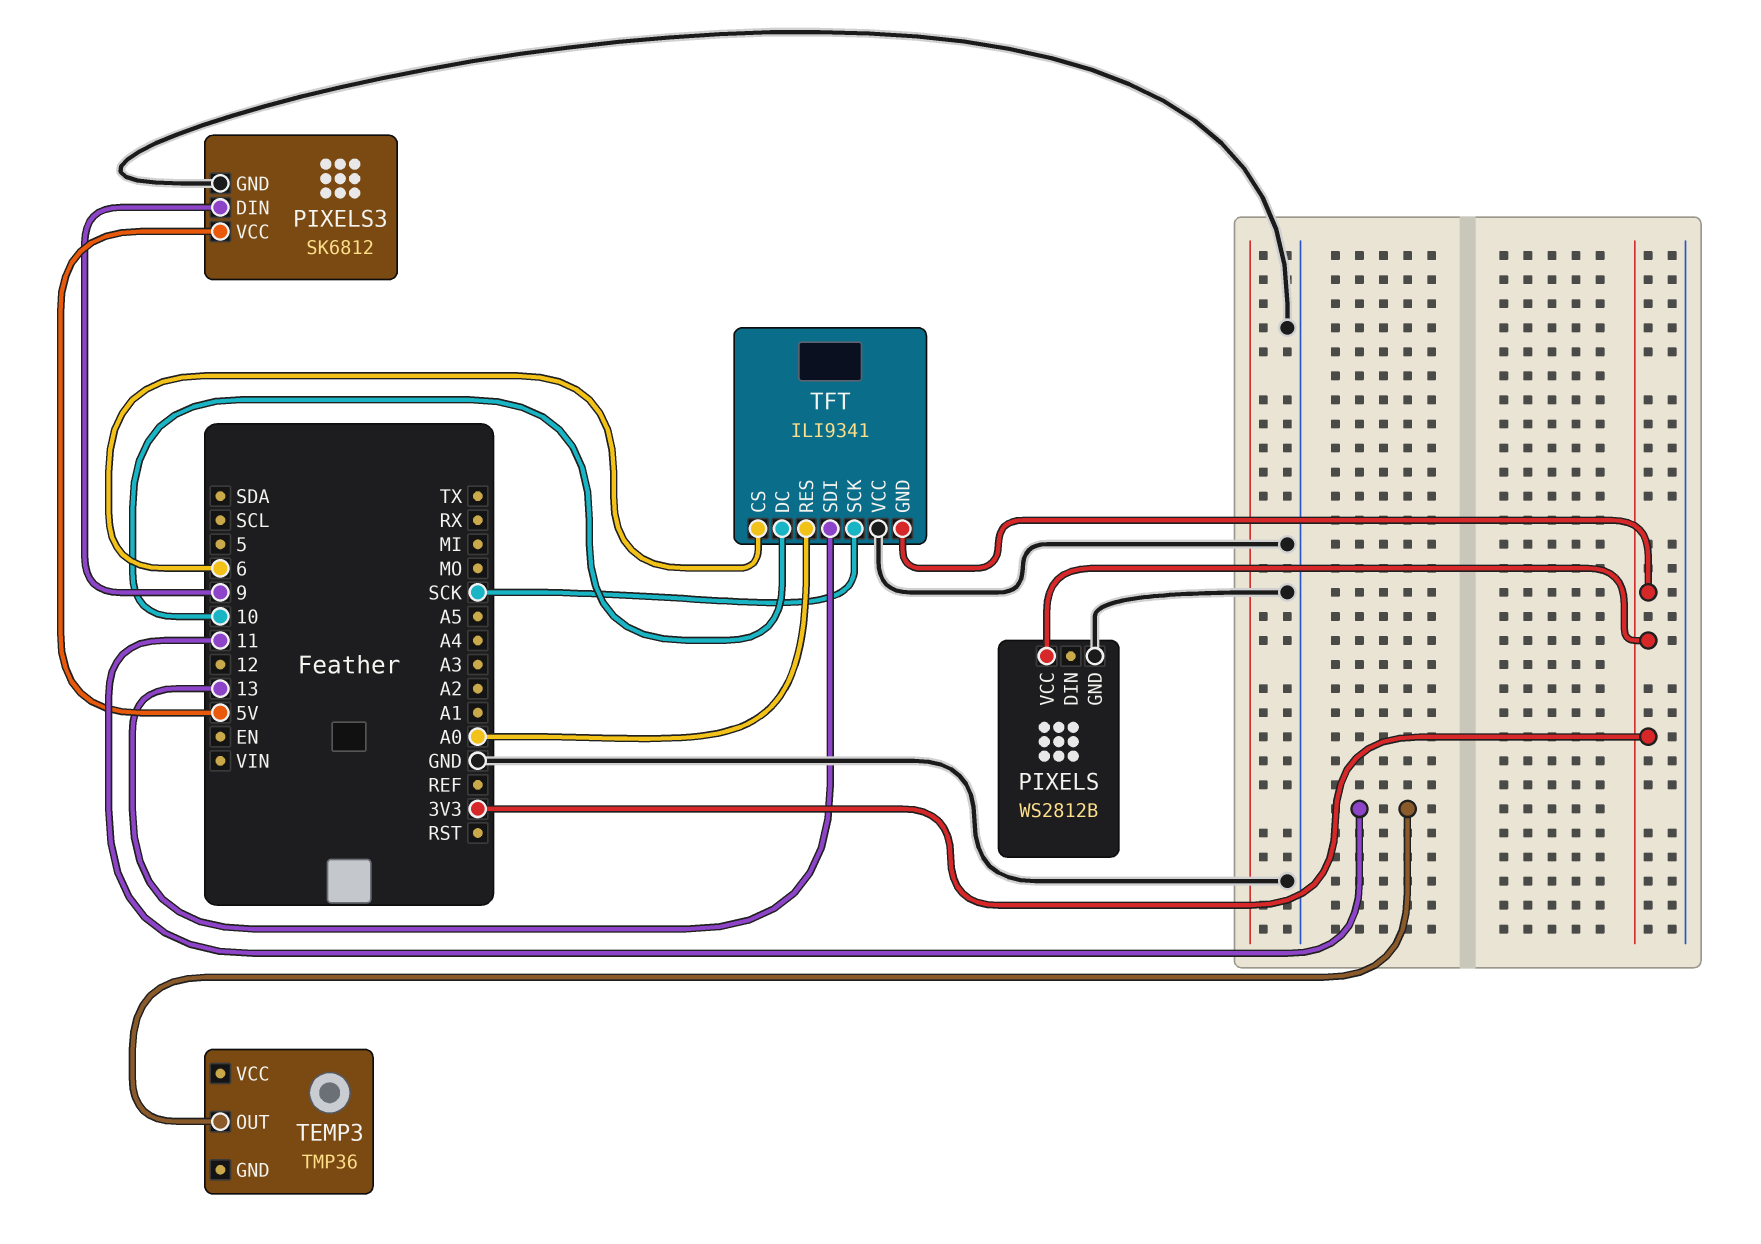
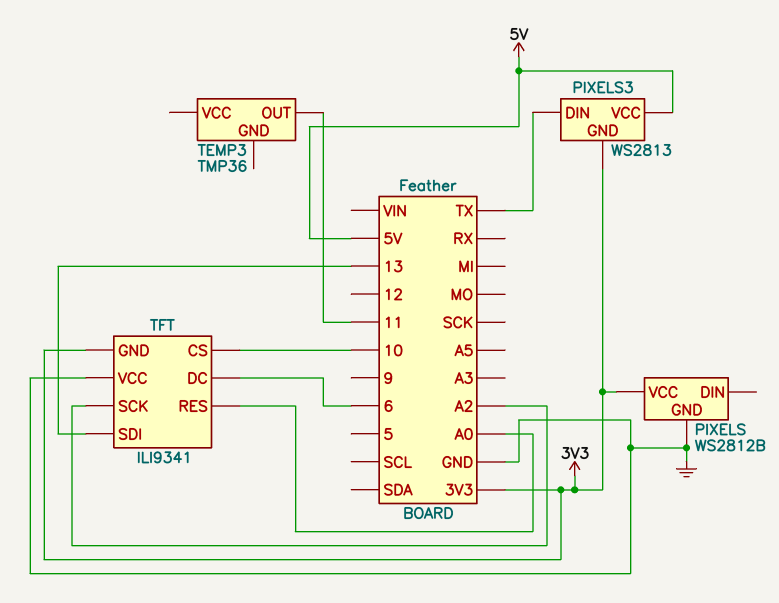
PIXELS3: SK6812 -> WS2813
PIXELS3 pin DIN: 9 -> TX
PIXELS3 pin GND: GND -> 3V3
TFT pin CS: 6 -> 10
TFT pin DC: 10 -> 6
TFT pin SCK: SCK -> A2

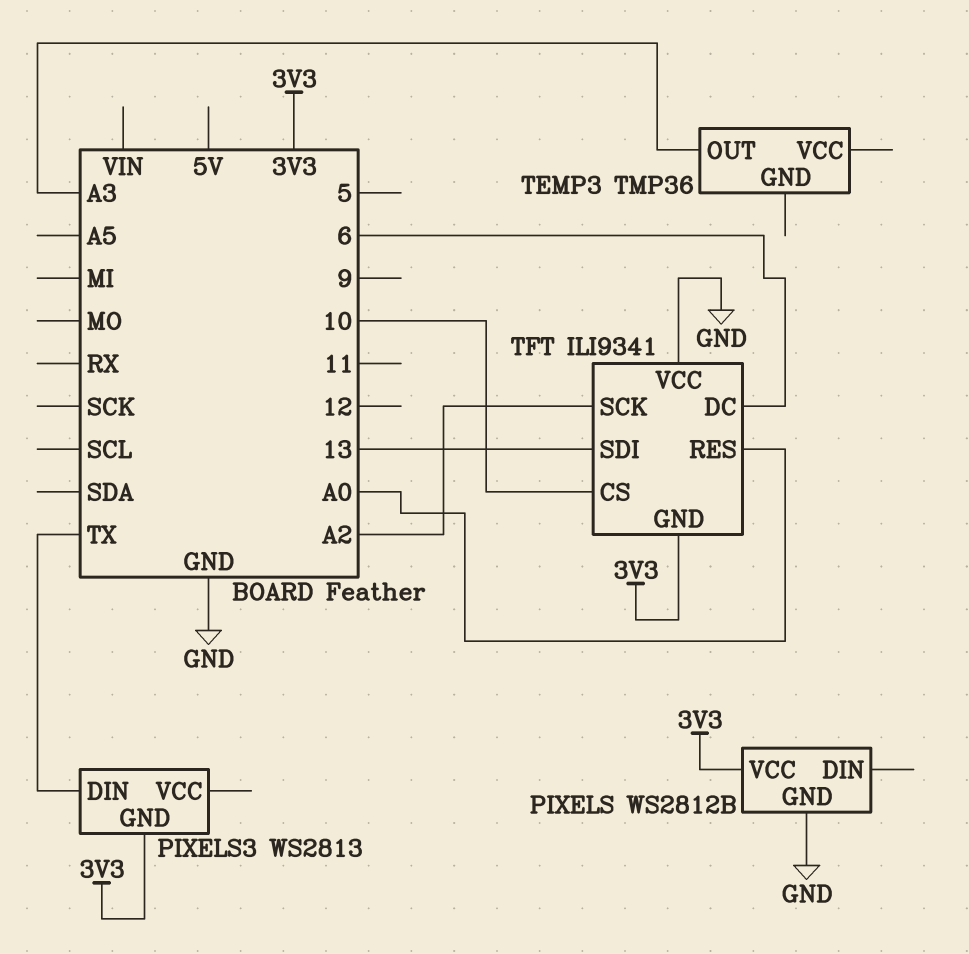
PIXELS3 pin VCC: 5V -> none
TEMP3 pin OUT: 11 -> A3

